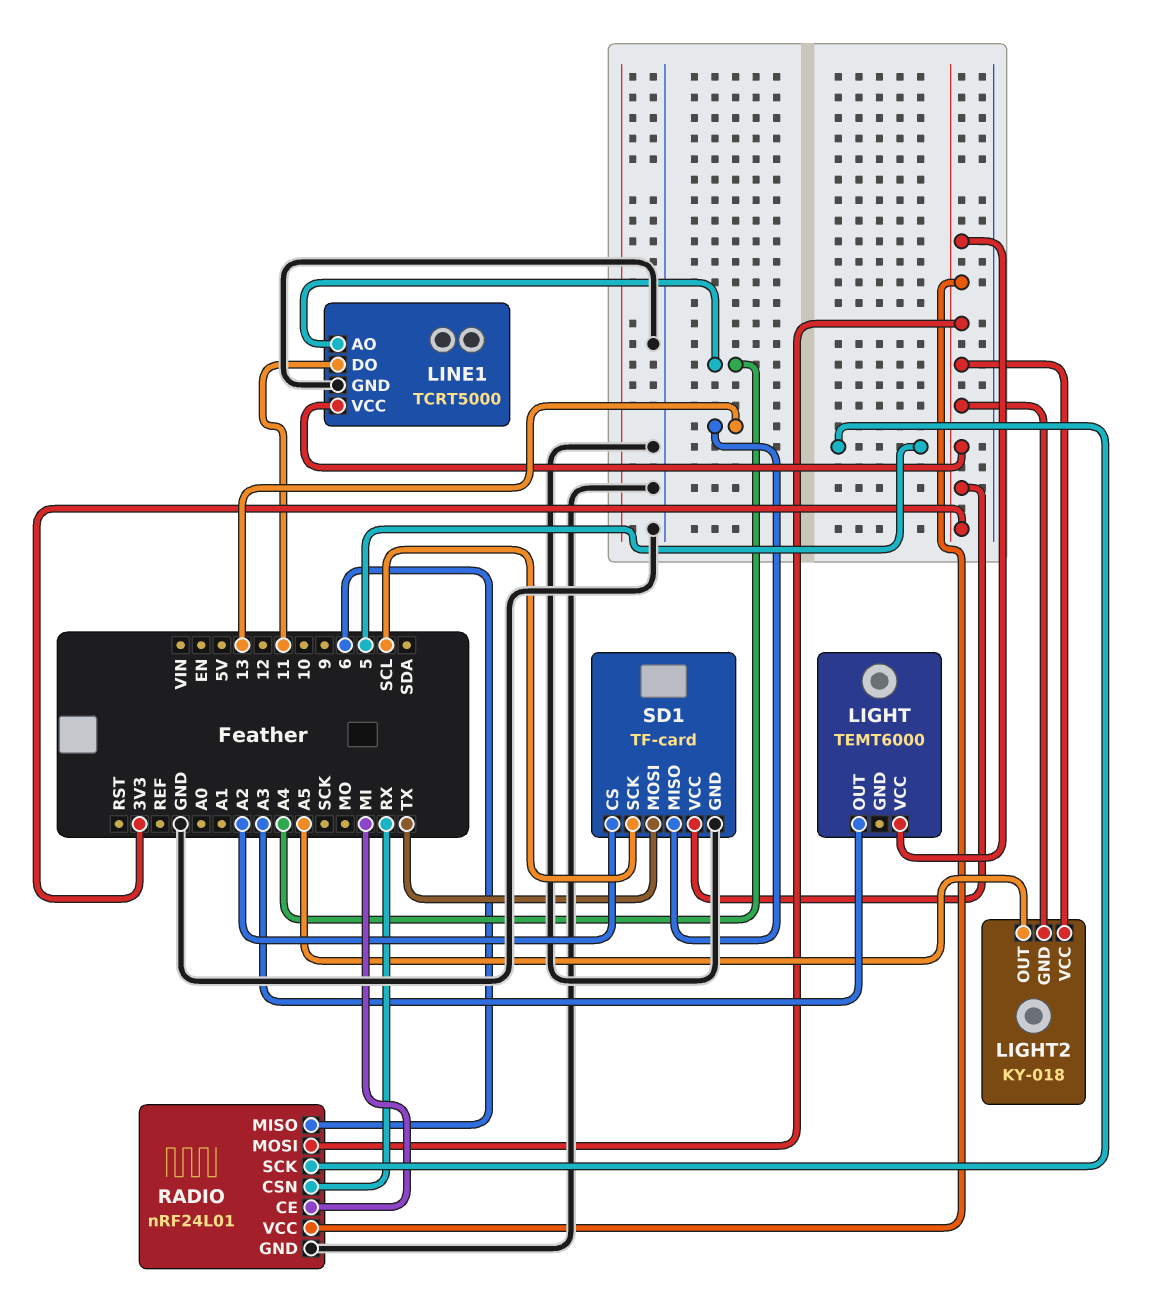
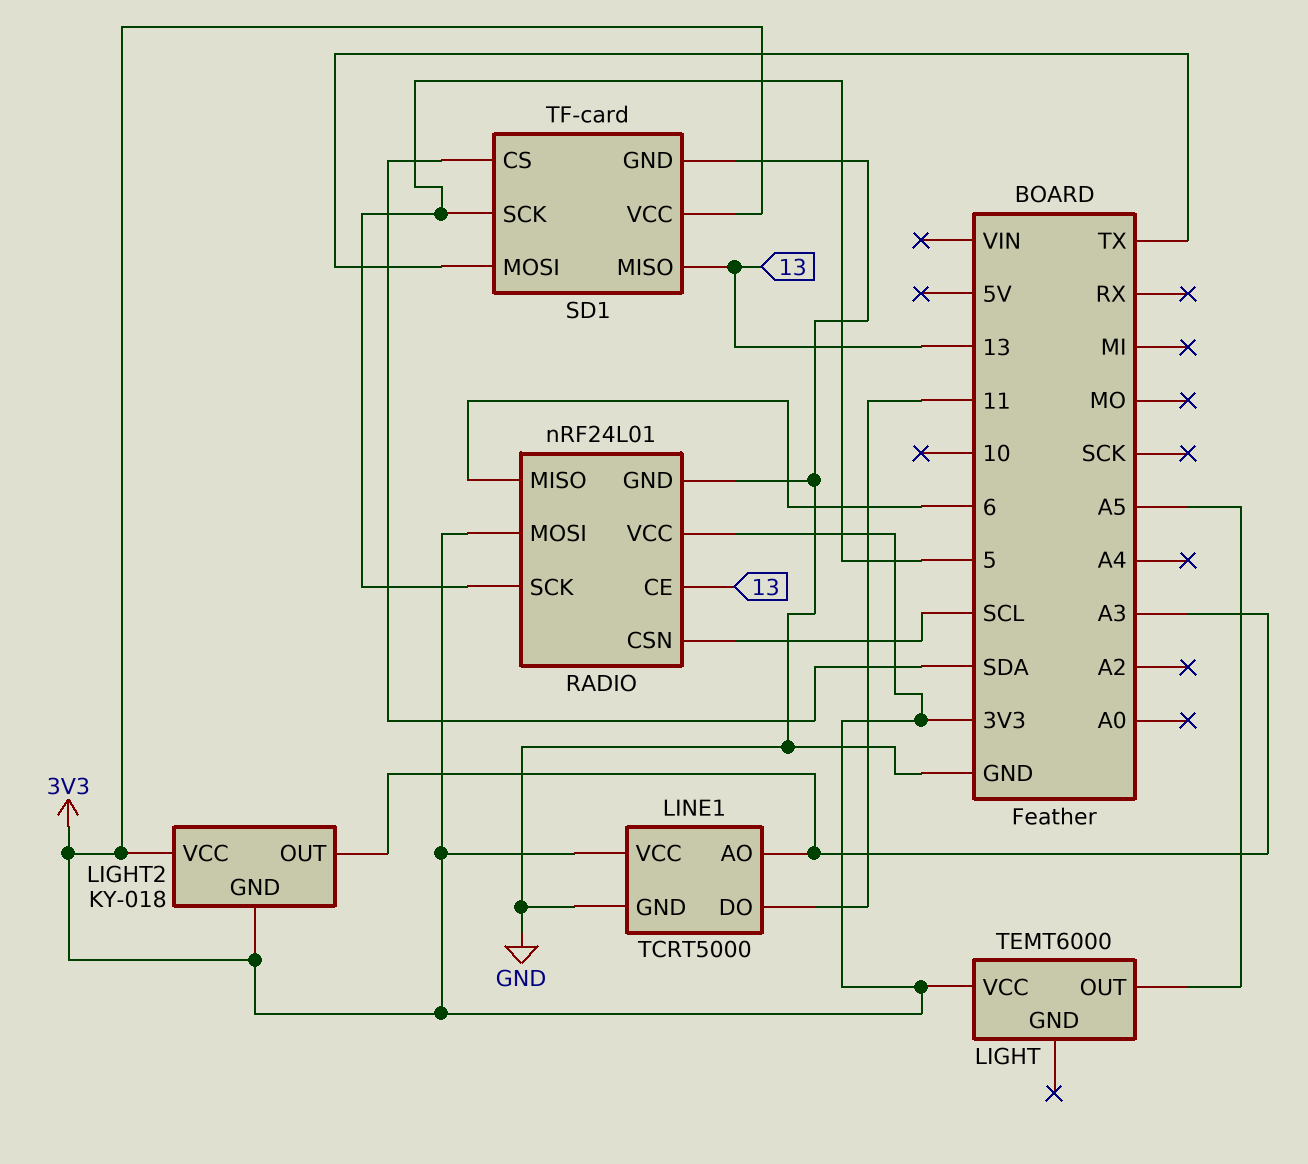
LIGHT pin OUT: A3 -> A5
LIGHT2 pin OUT: A5 -> A3
LINE1 pin AO: A4 -> A3
RADIO pin CE: MI -> 13
RADIO pin CSN: RX -> SCL
SD1 pin CS: A2 -> SDA
SD1 pin SCK: SCL -> 5

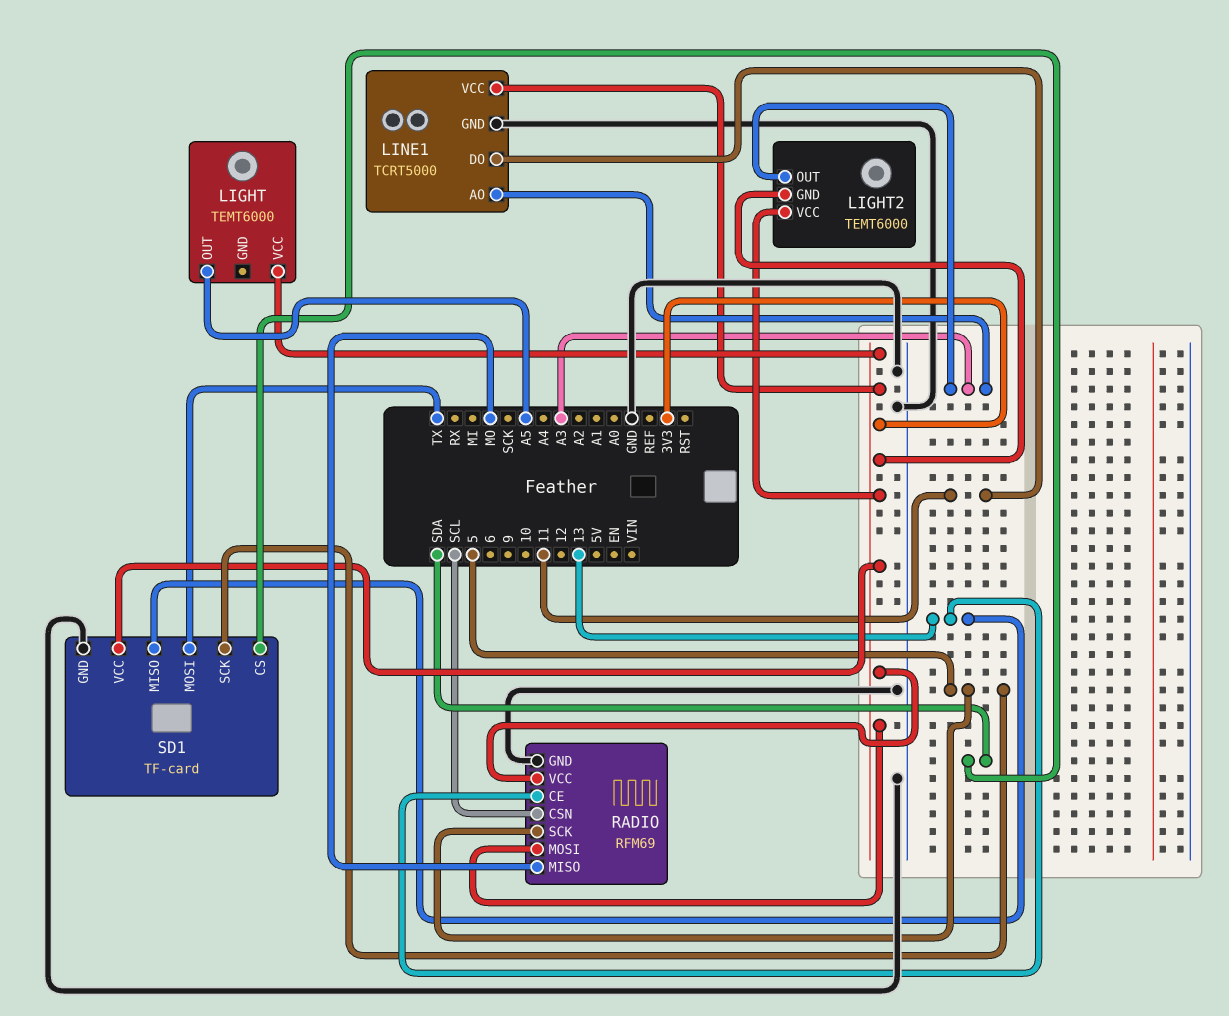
LIGHT2: KY-018 -> TEMT6000
RADIO: nRF24L01 -> RFM69
RADIO pin MISO: 6 -> MO

